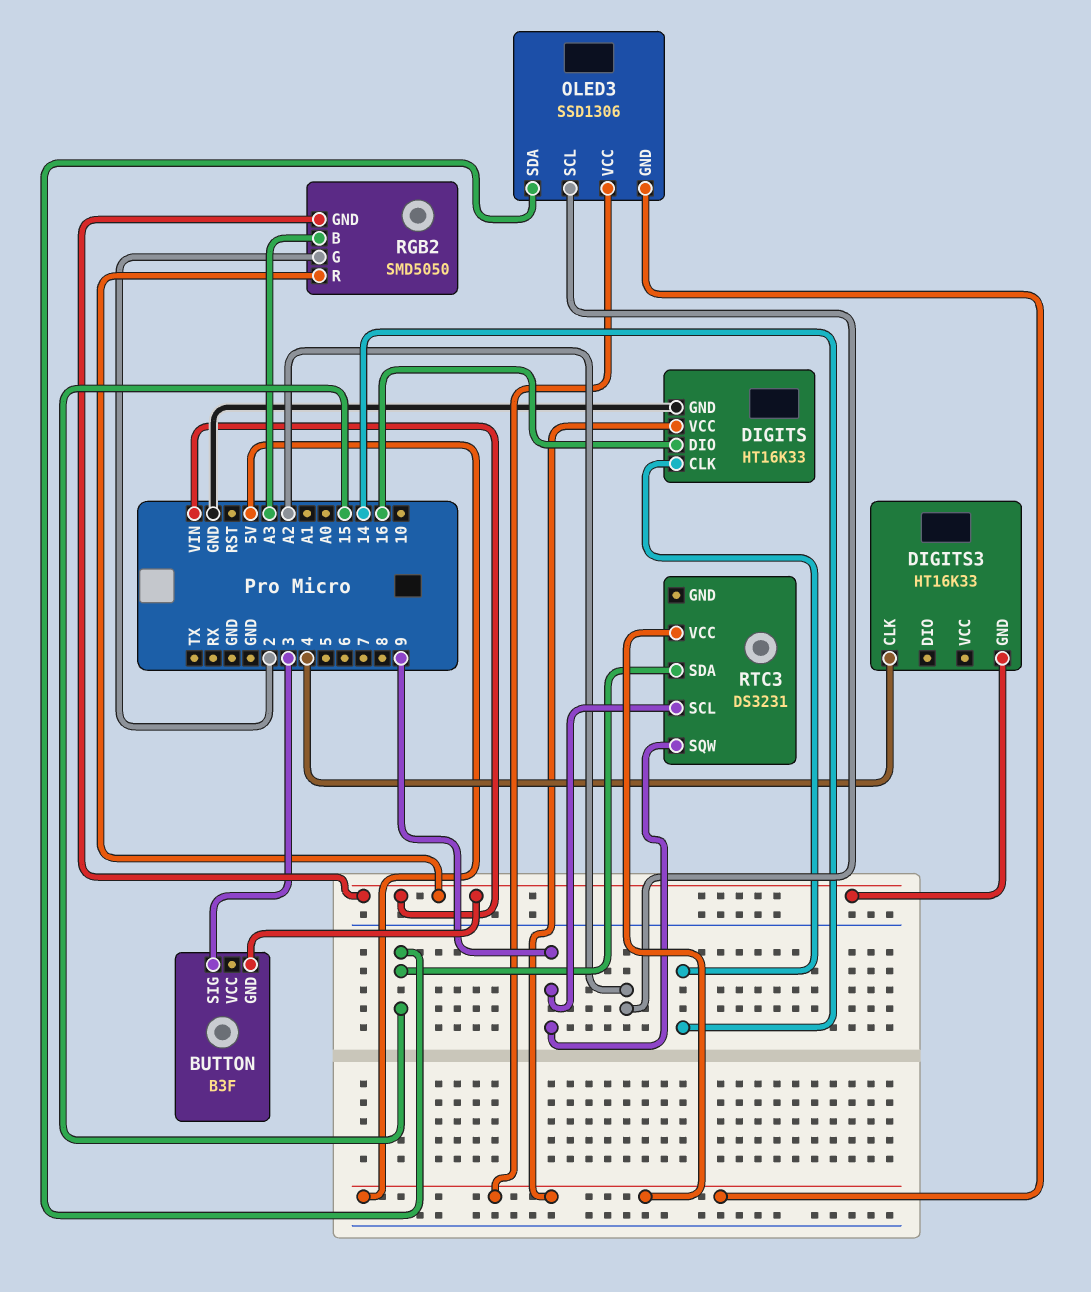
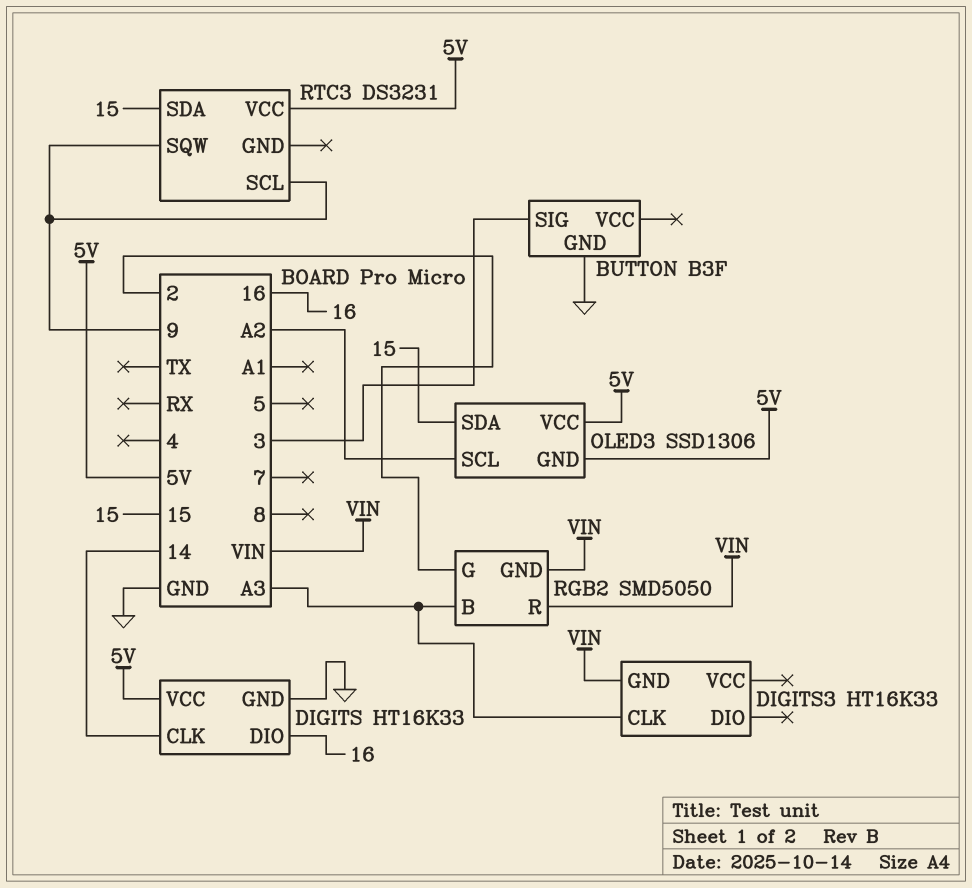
BUTTON pin GND: VIN -> GND
DIGITS3 pin CLK: 4 -> A3

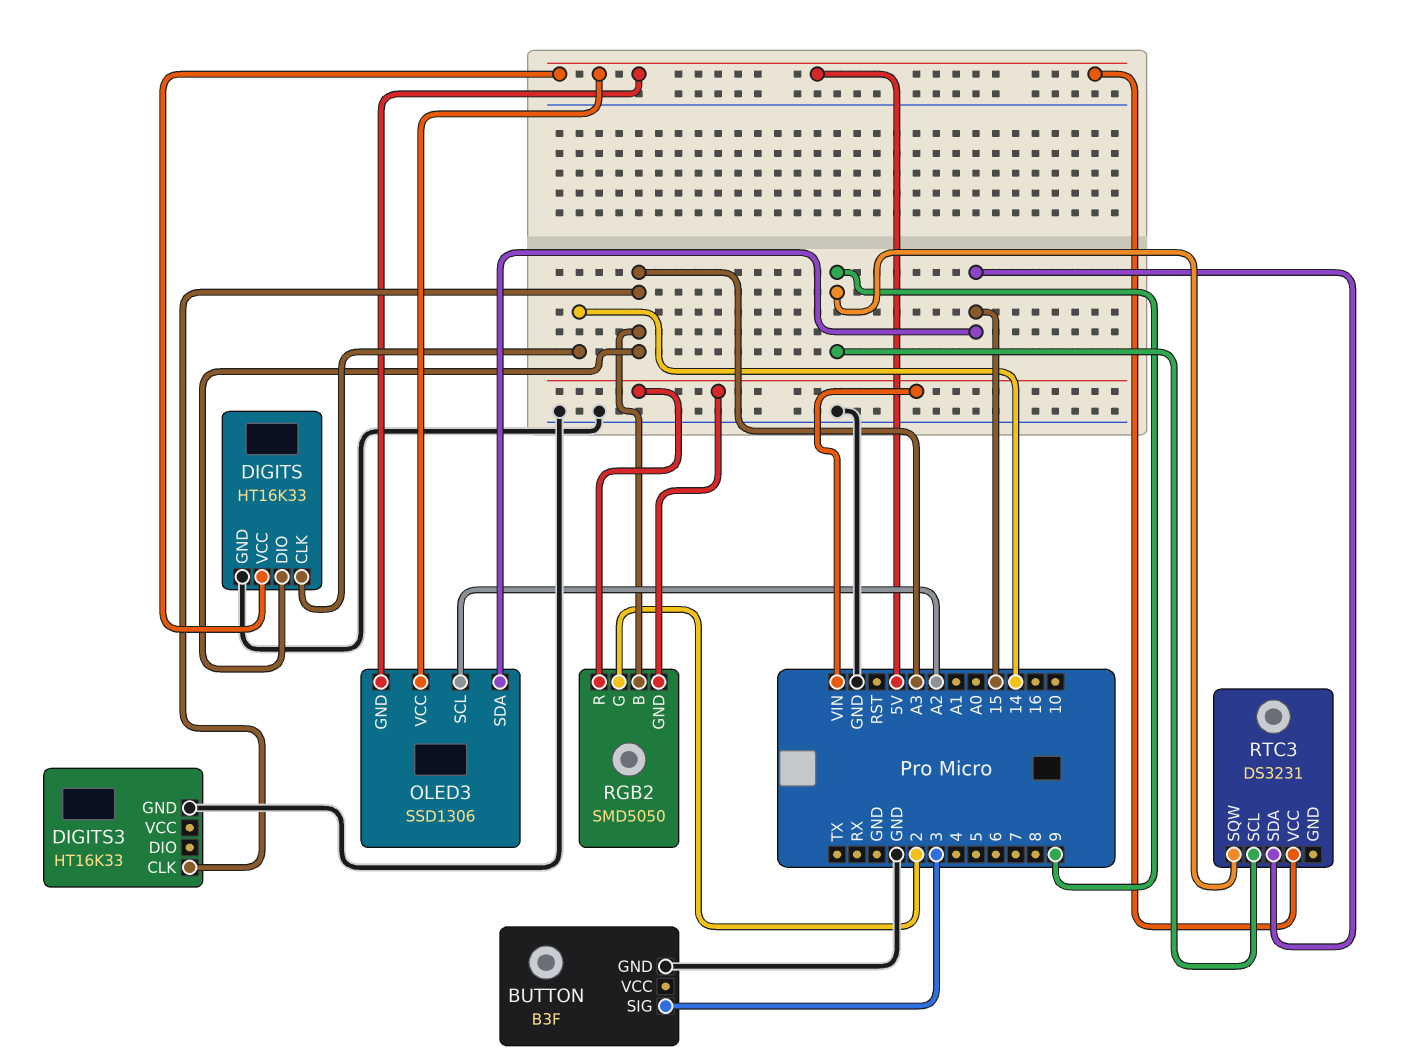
DIGITS pin DIO: 16 -> A3
DIGITS3 pin GND: VIN -> GND

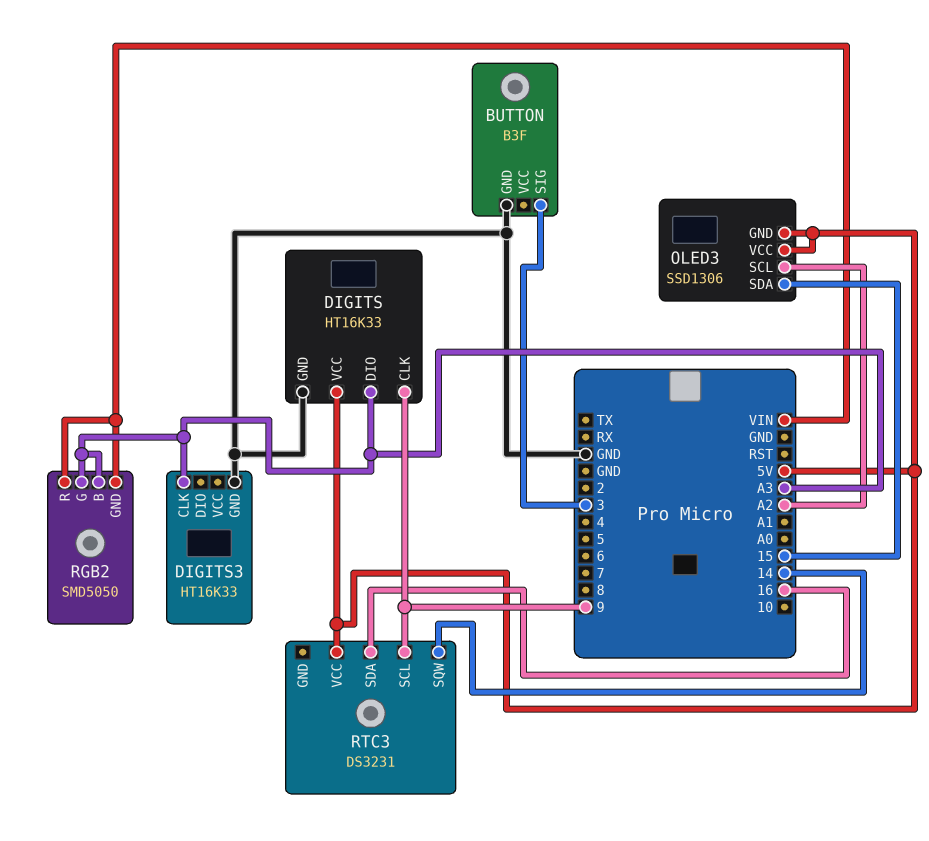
DIGITS pin CLK: 14 -> 9
RGB2 pin G: 2 -> A3
RTC3 pin SDA: 15 -> 16
RTC3 pin SQW: 9 -> 14

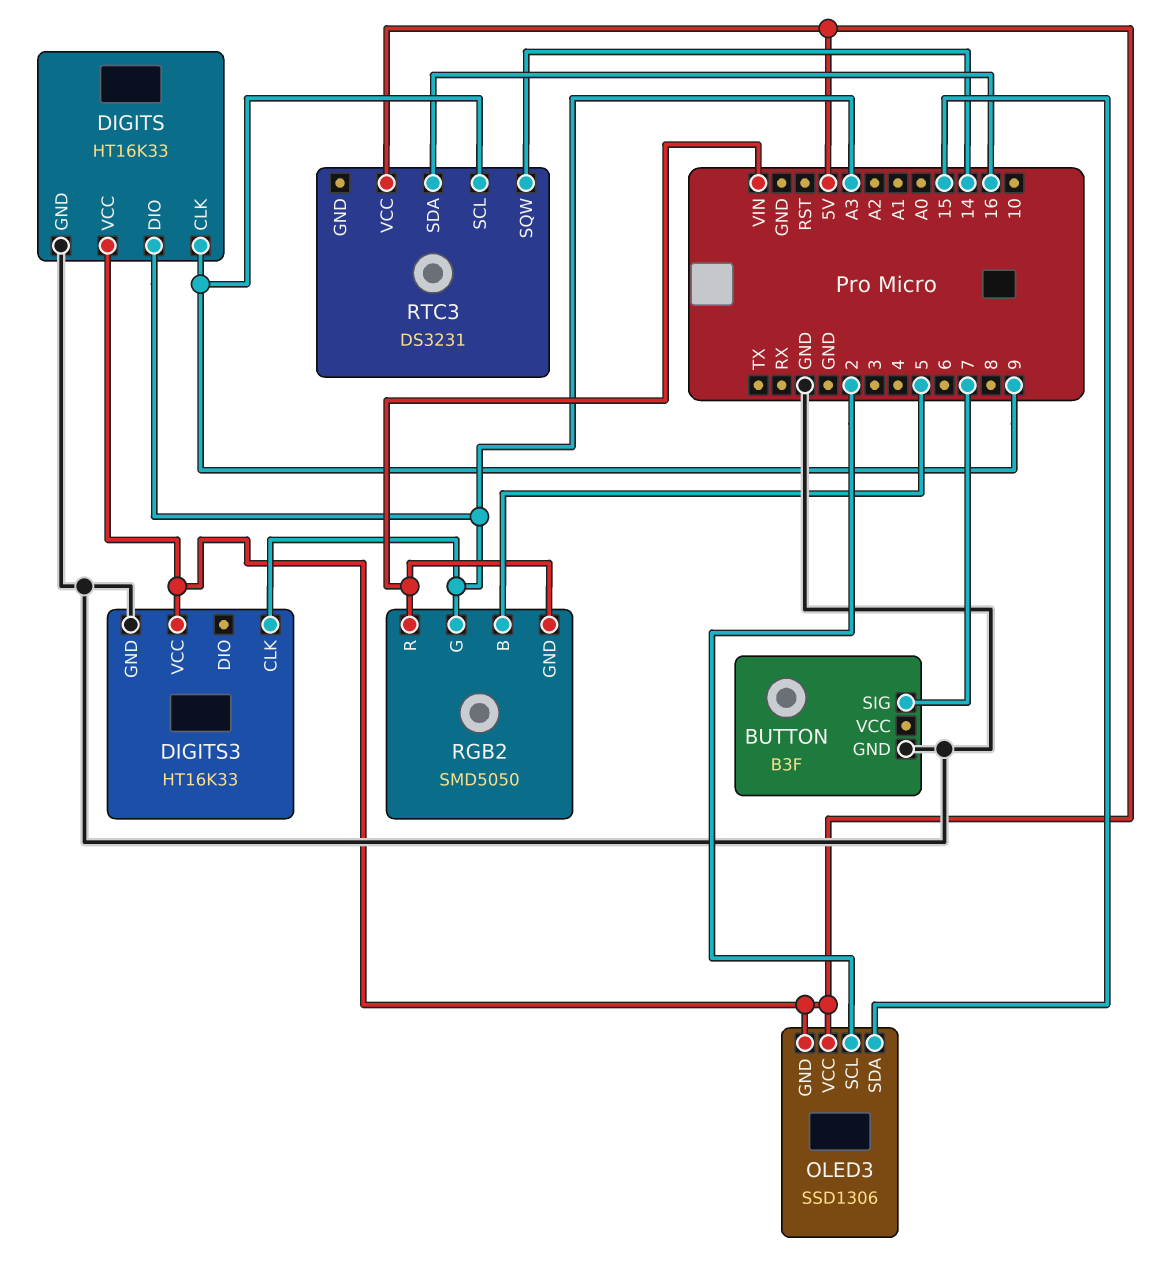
BUTTON pin SIG: 3 -> 7
DIGITS3 pin VCC: none -> 5V
OLED3 pin SCL: A2 -> 2
RGB2 pin B: A3 -> 5

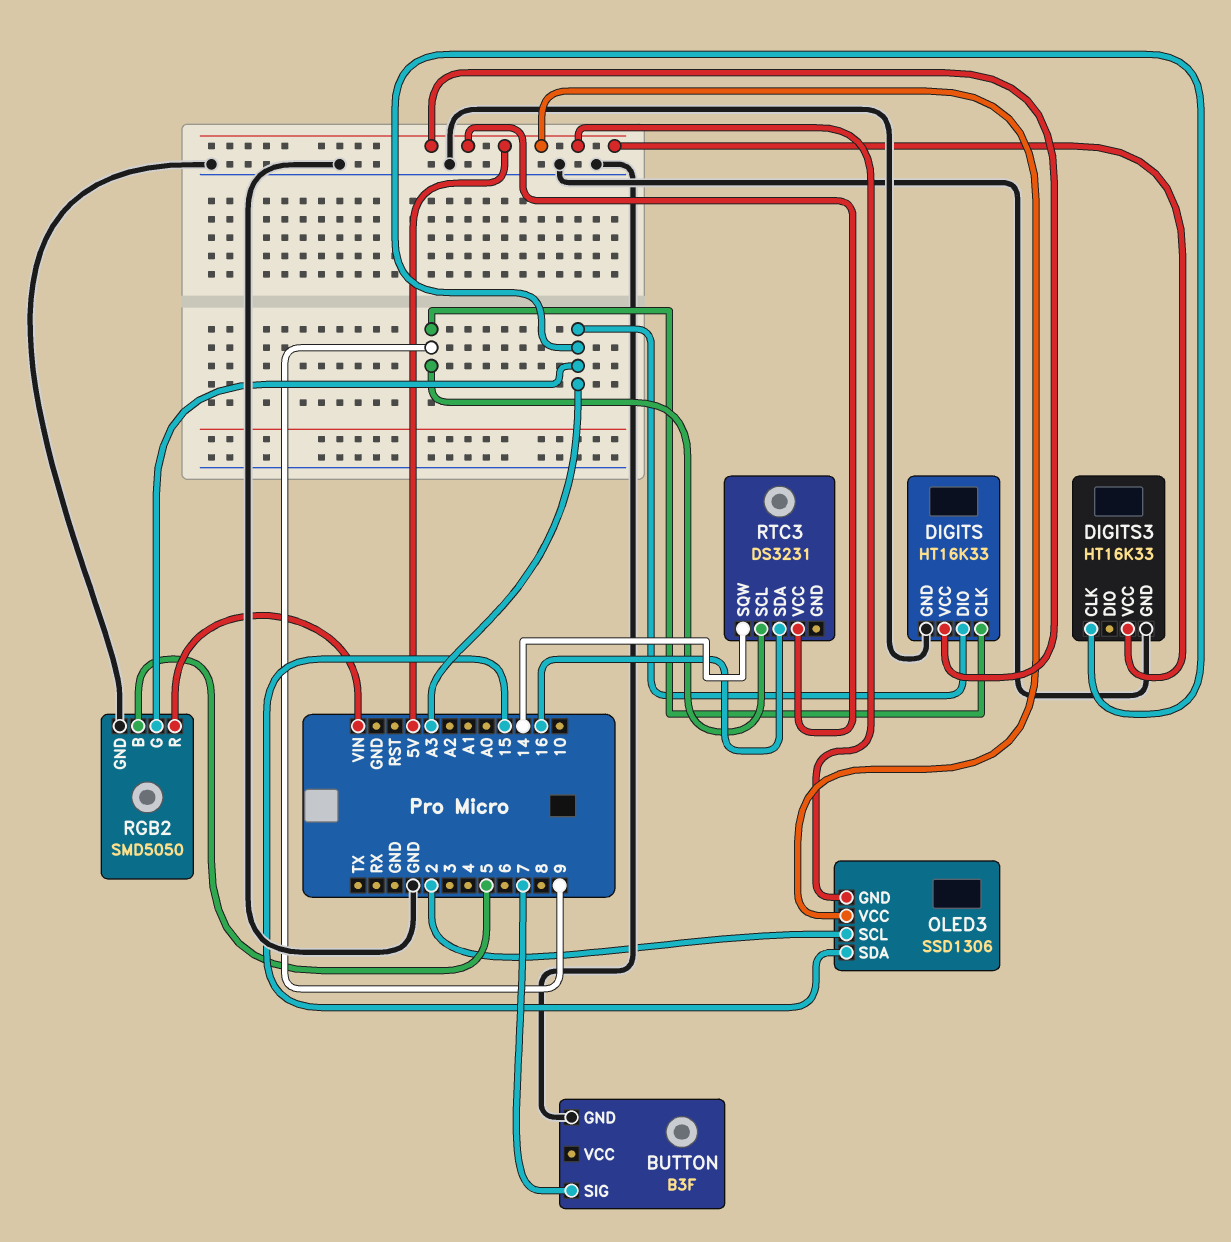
RGB2 pin GND: VIN -> GND

